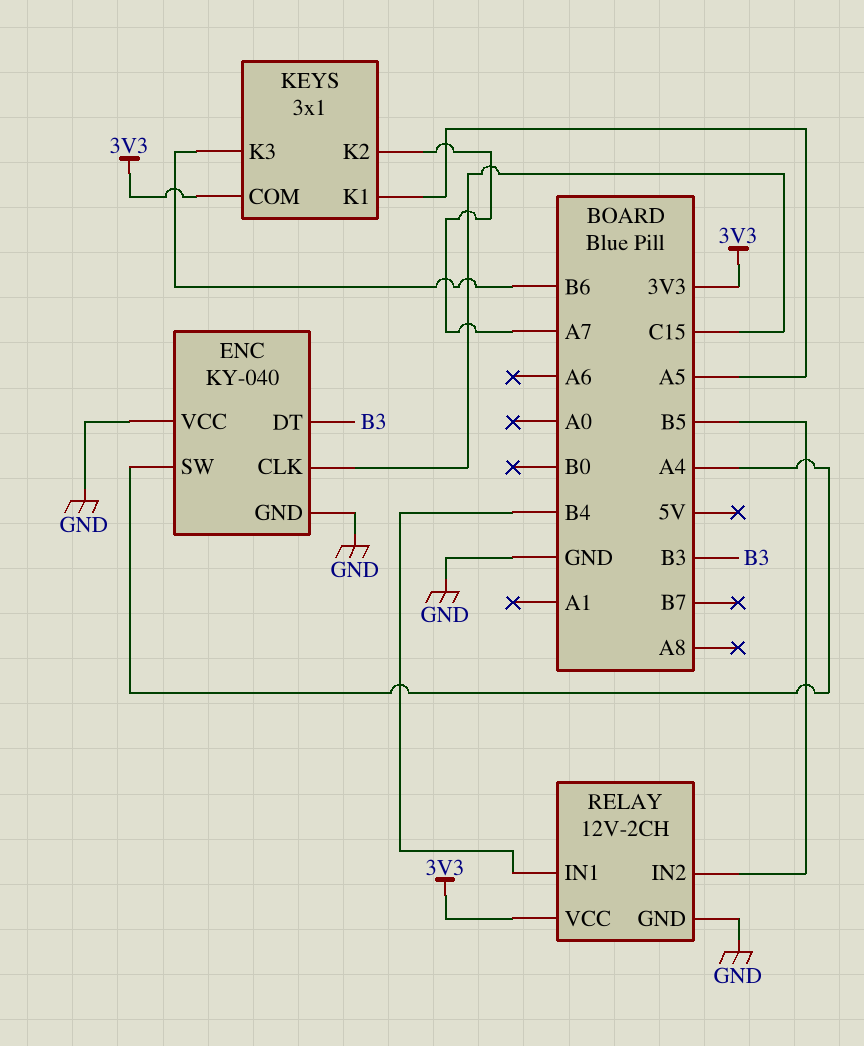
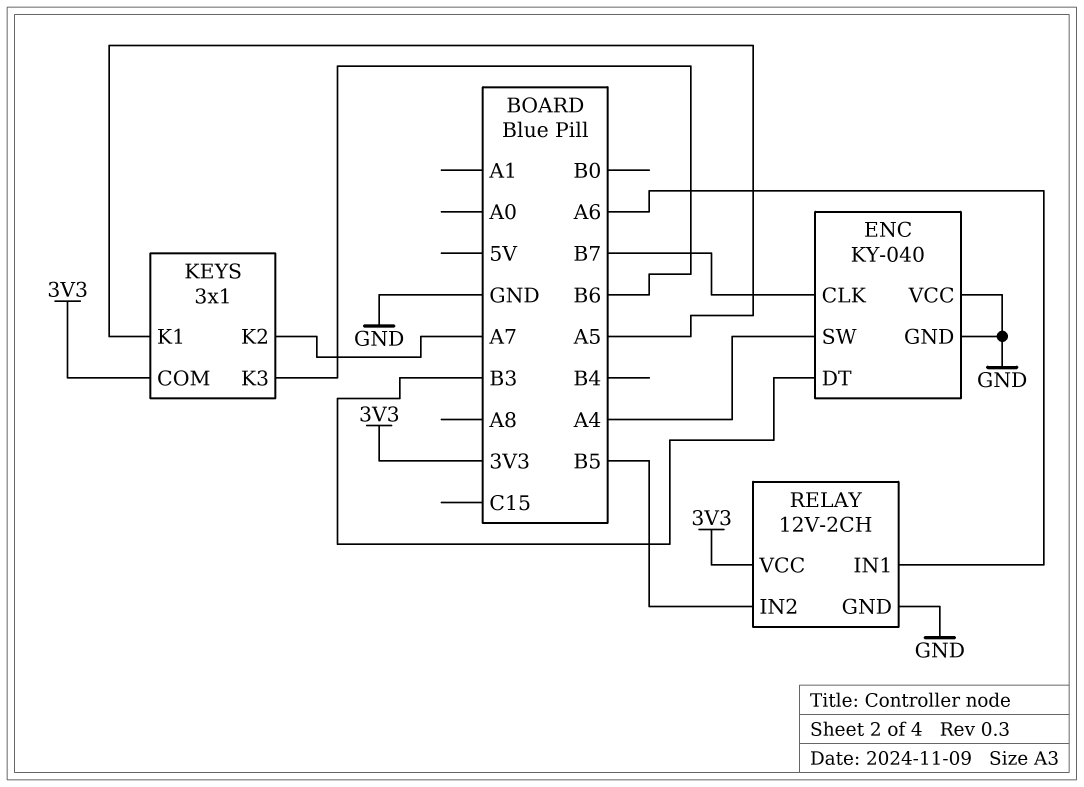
ENC pin CLK: C15 -> B7
RELAY pin IN1: B4 -> A6

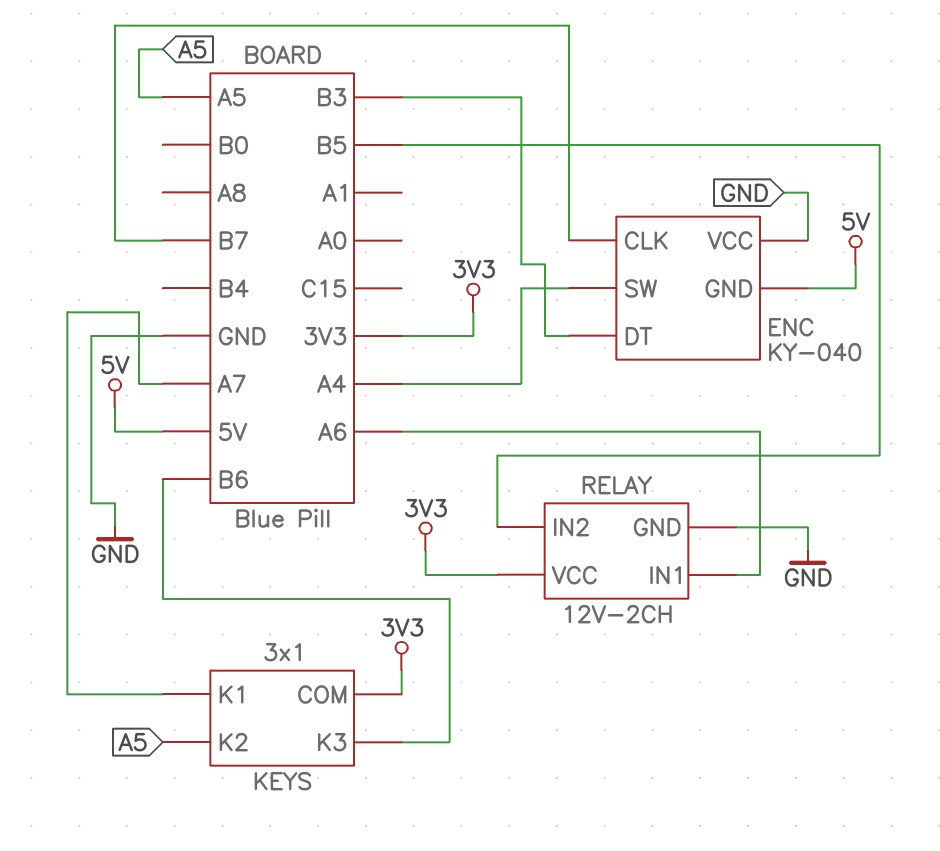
ENC pin GND: GND -> 5V
KEYS pin K1: A5 -> A7
KEYS pin K2: A7 -> A5

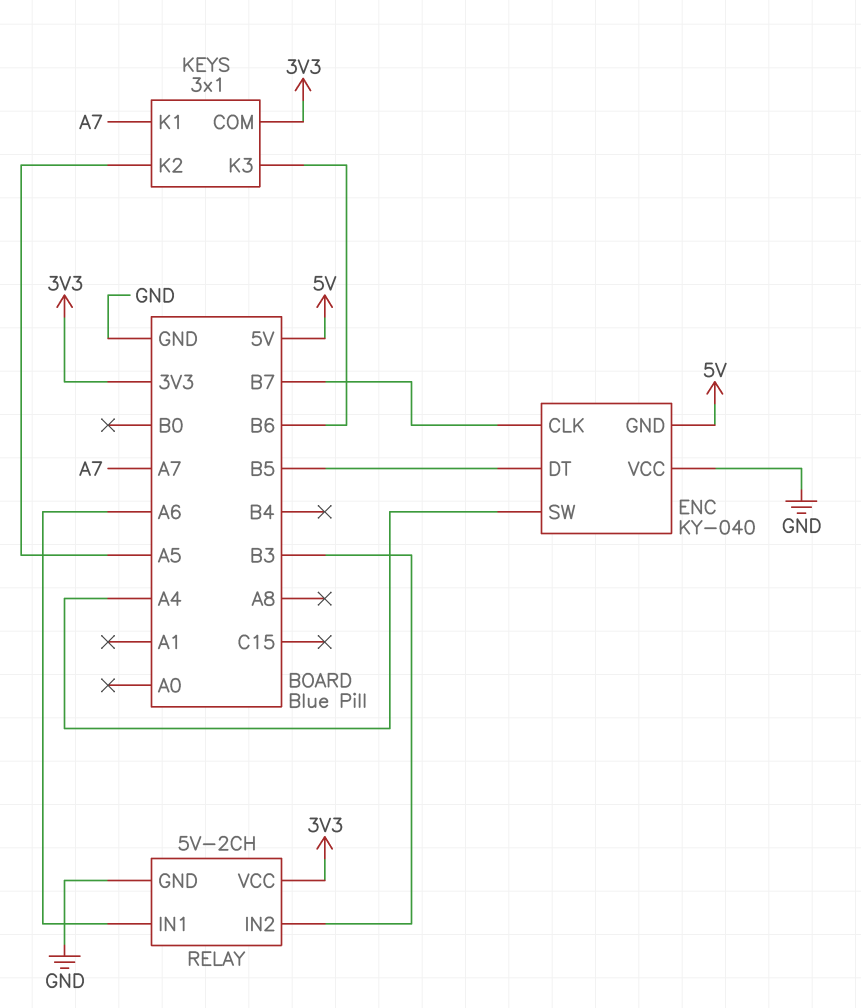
ENC pin DT: B3 -> B5
RELAY: 12V-2CH -> 5V-2CH
RELAY pin IN2: B5 -> B3

